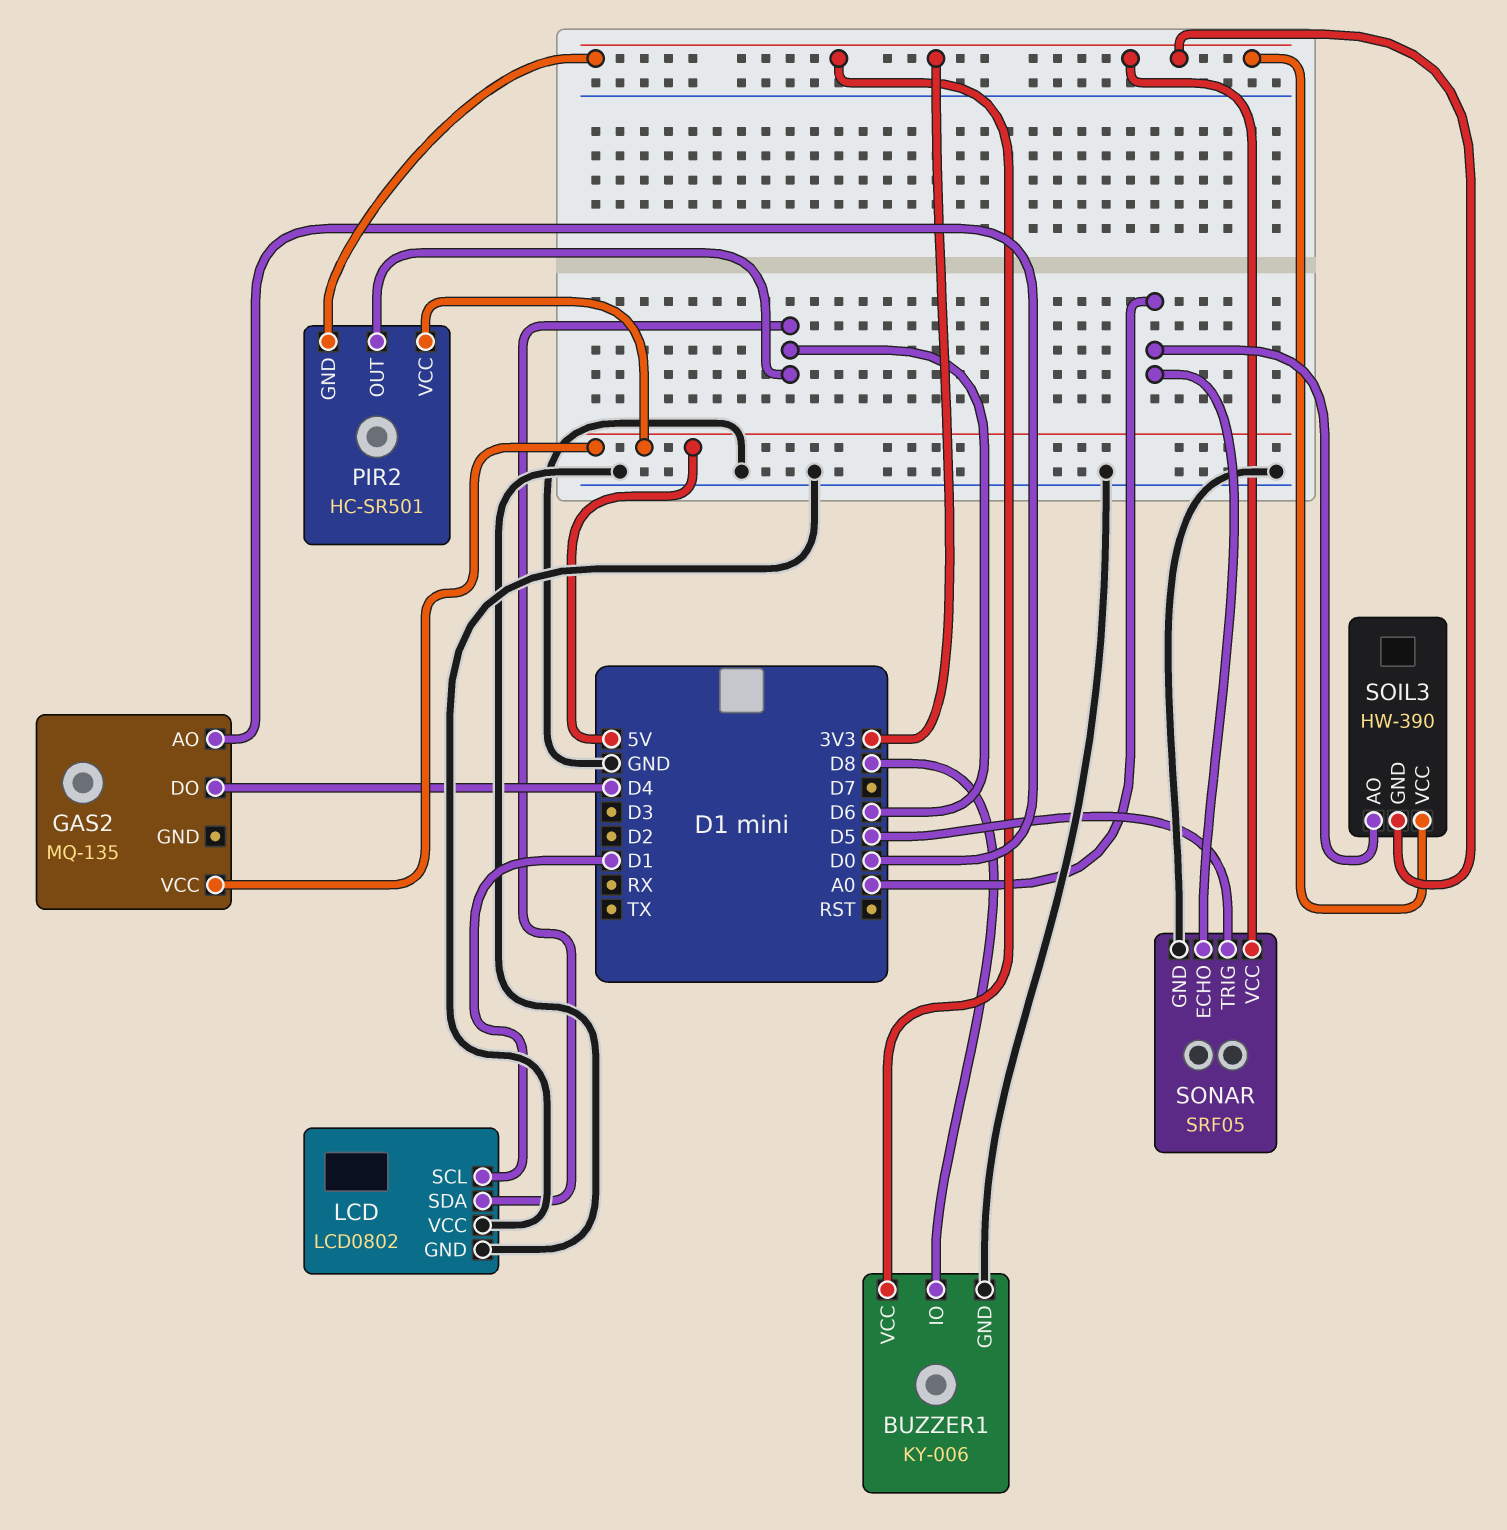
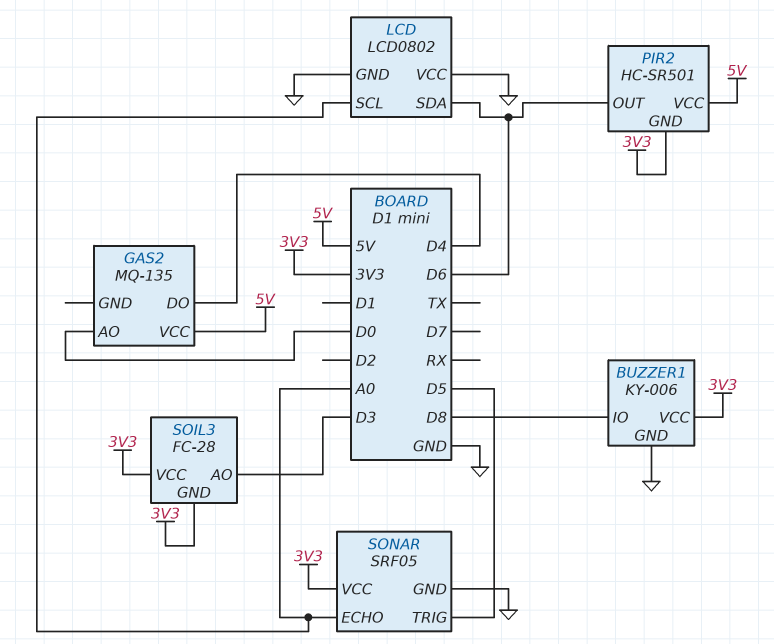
LCD pin SCL: D1 -> A0
SOIL3: HW-390 -> FC-28
SOIL3 pin AO: A0 -> D3

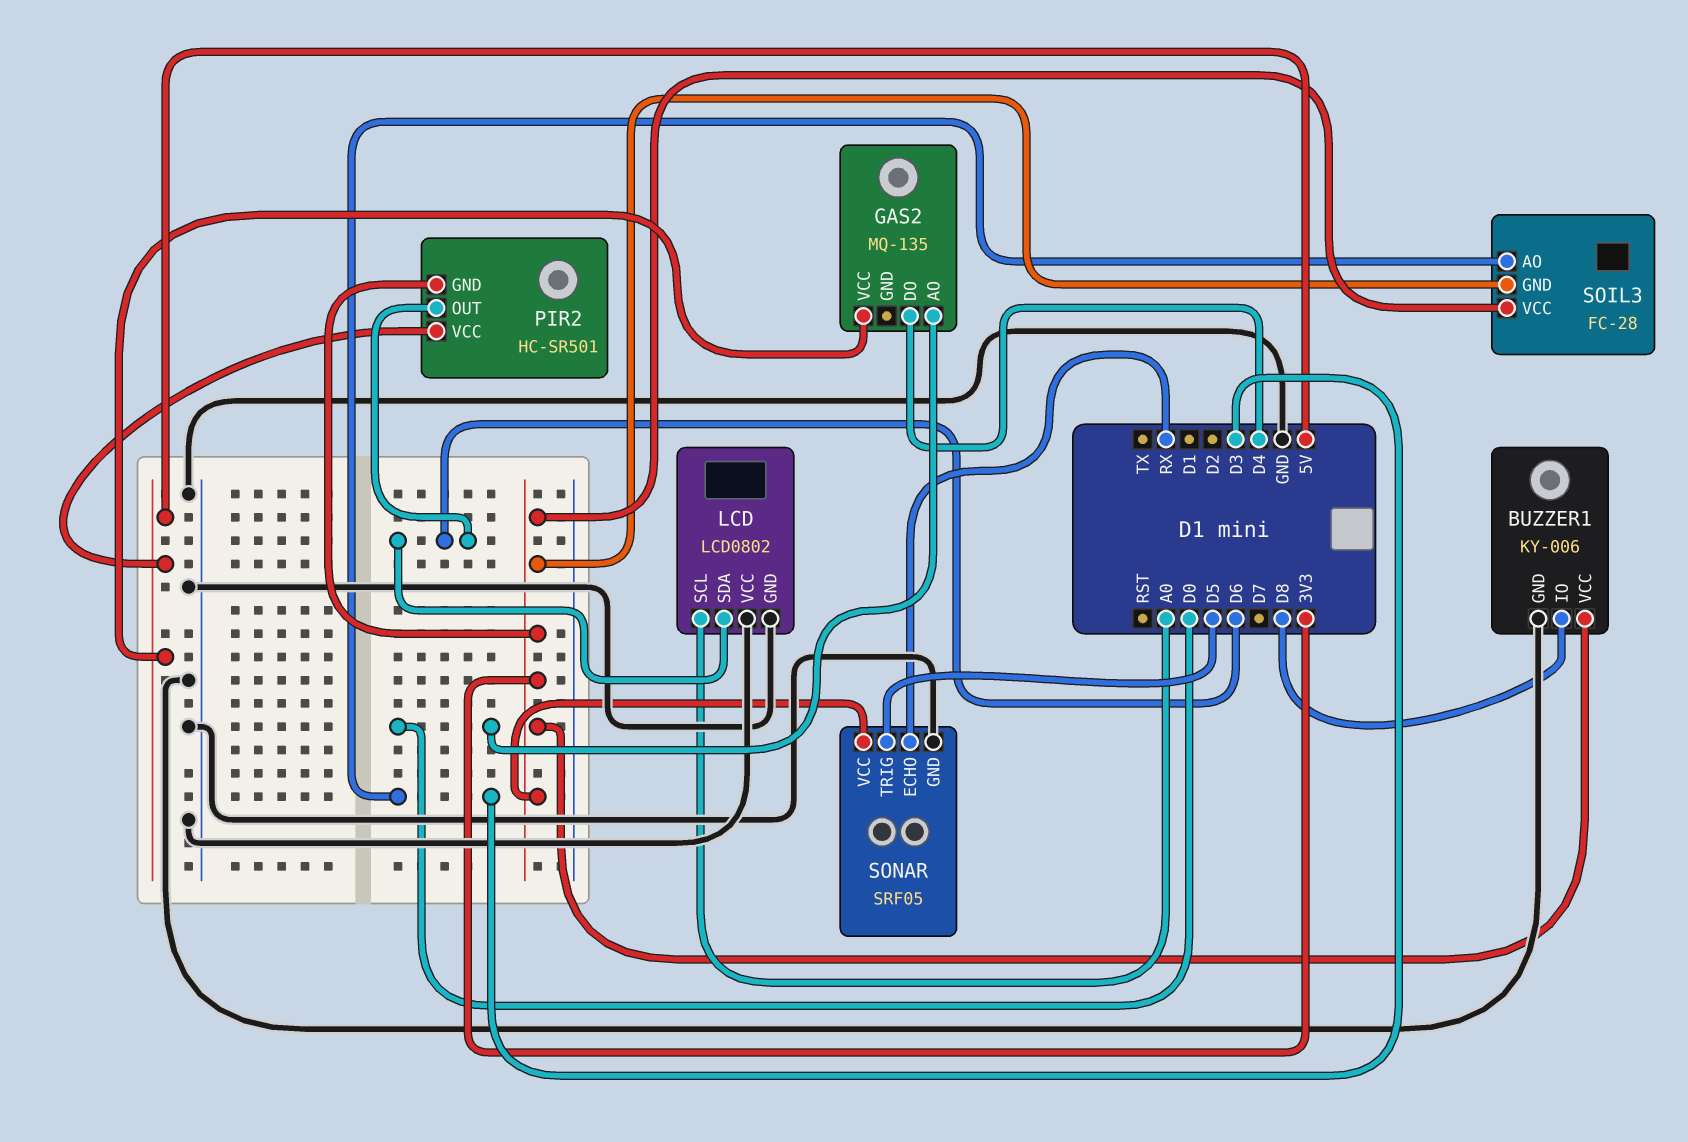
SONAR pin ECHO: A0 -> RX

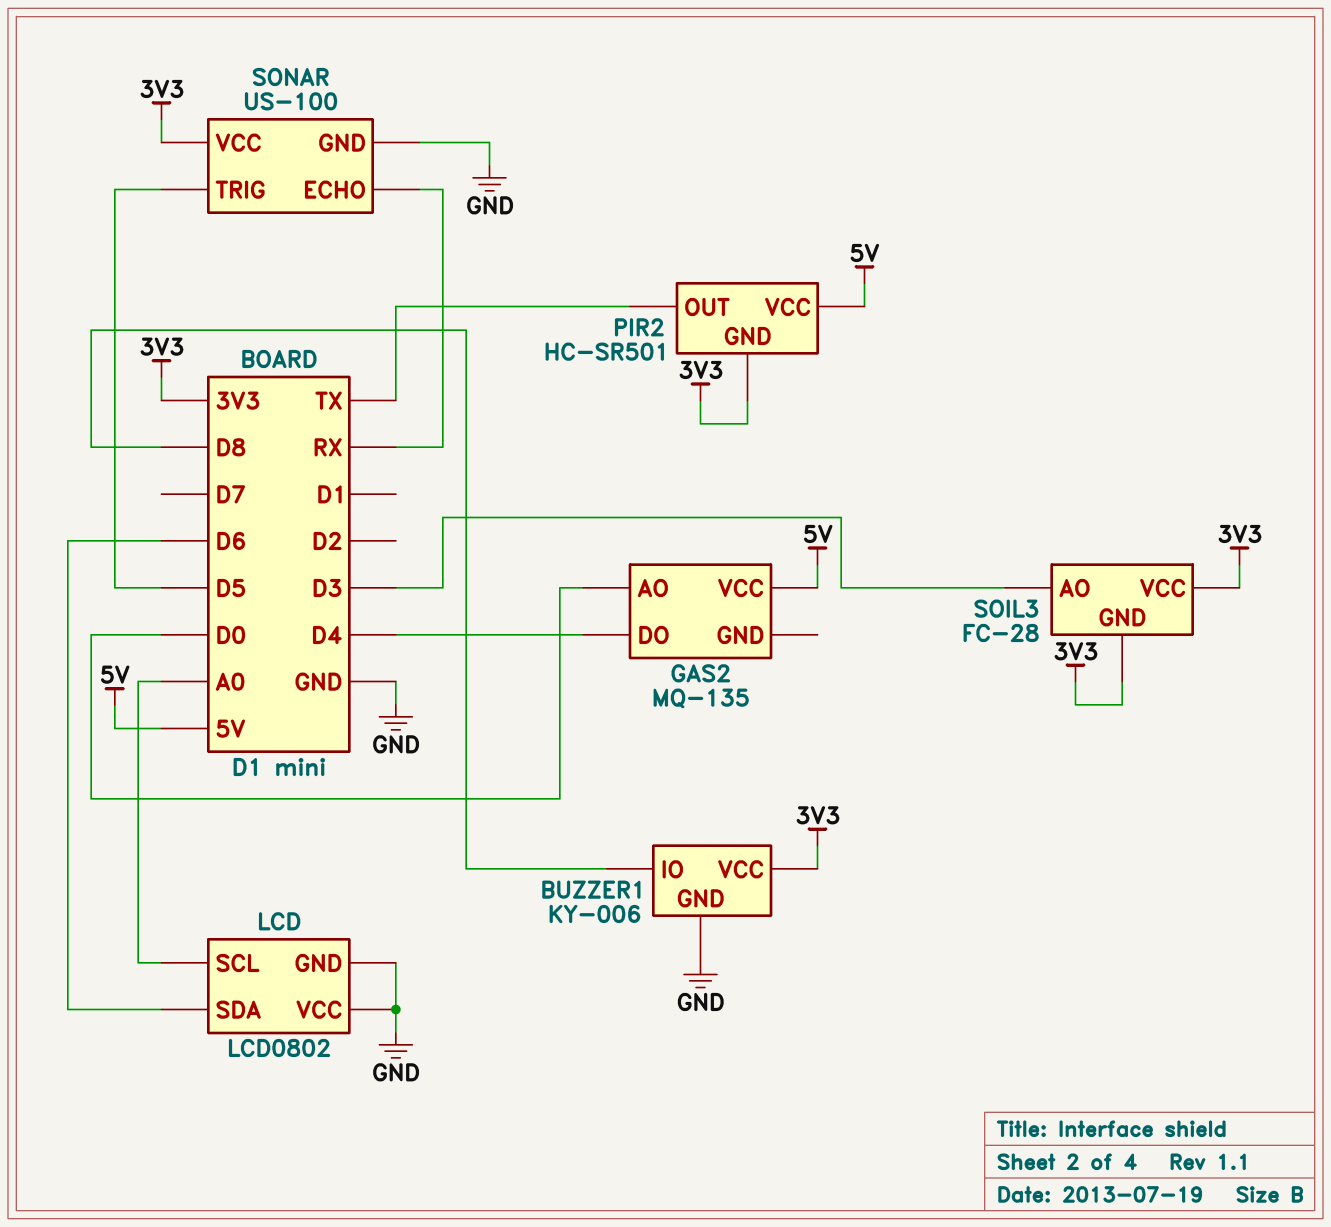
PIR2 pin OUT: D6 -> TX
SONAR: SRF05 -> US-100

